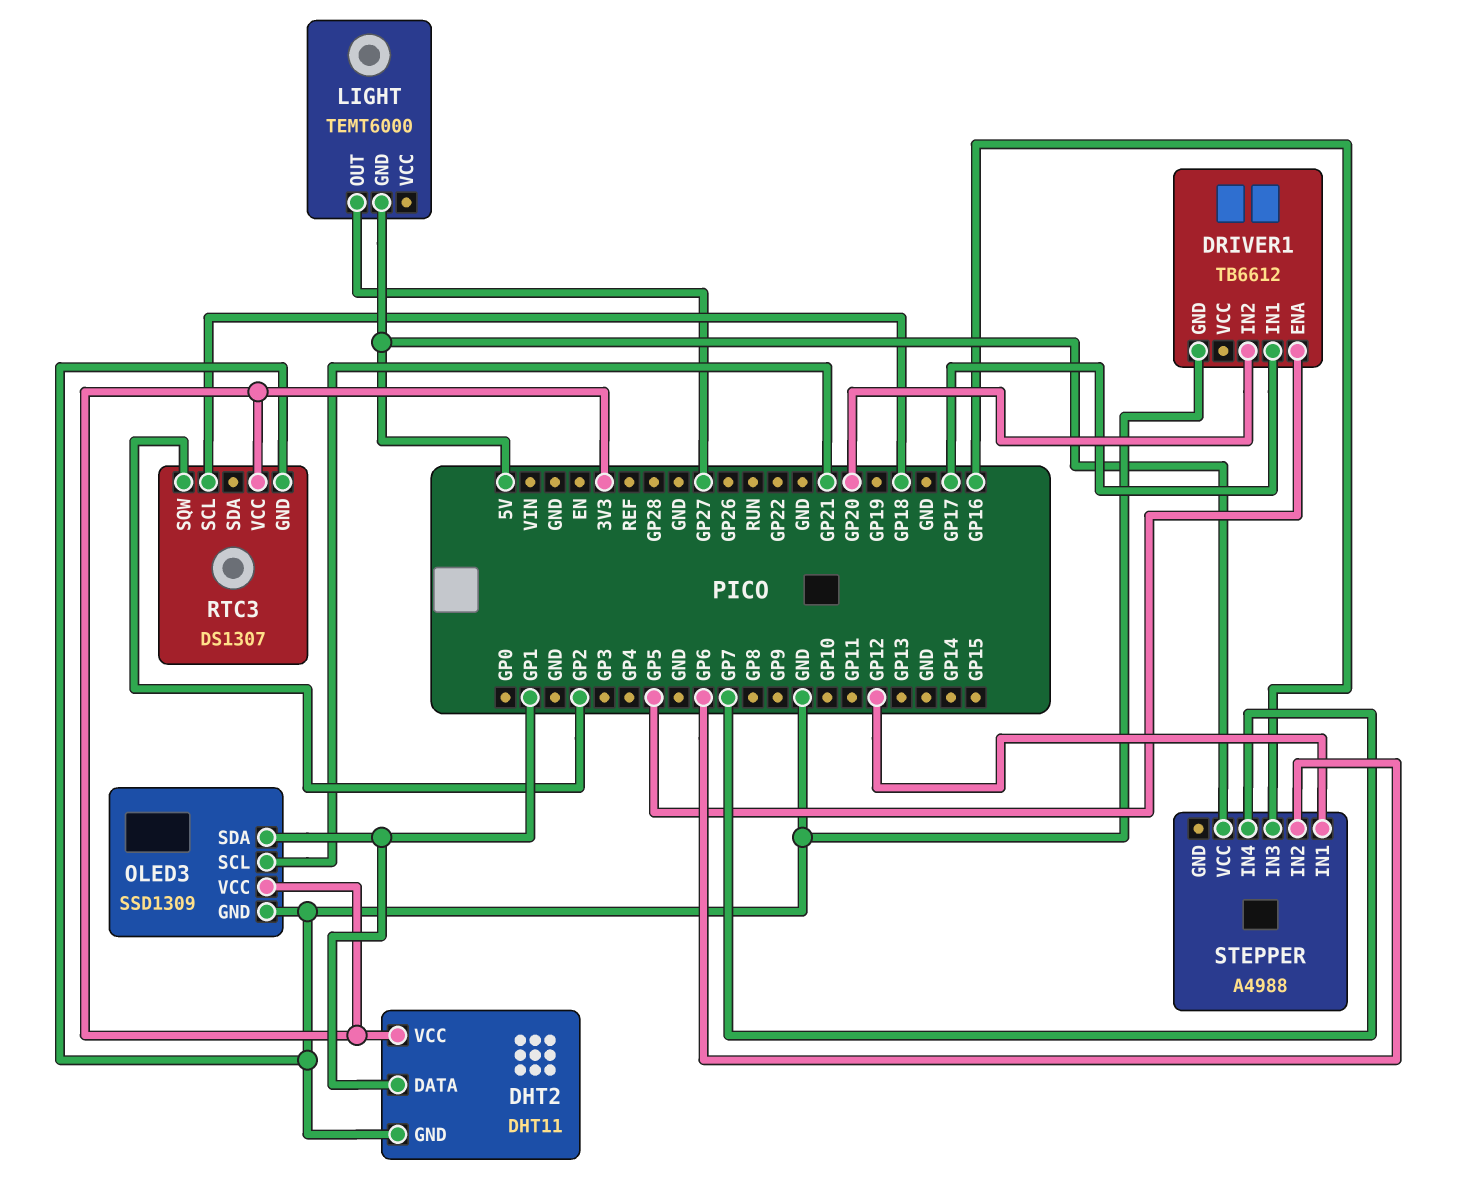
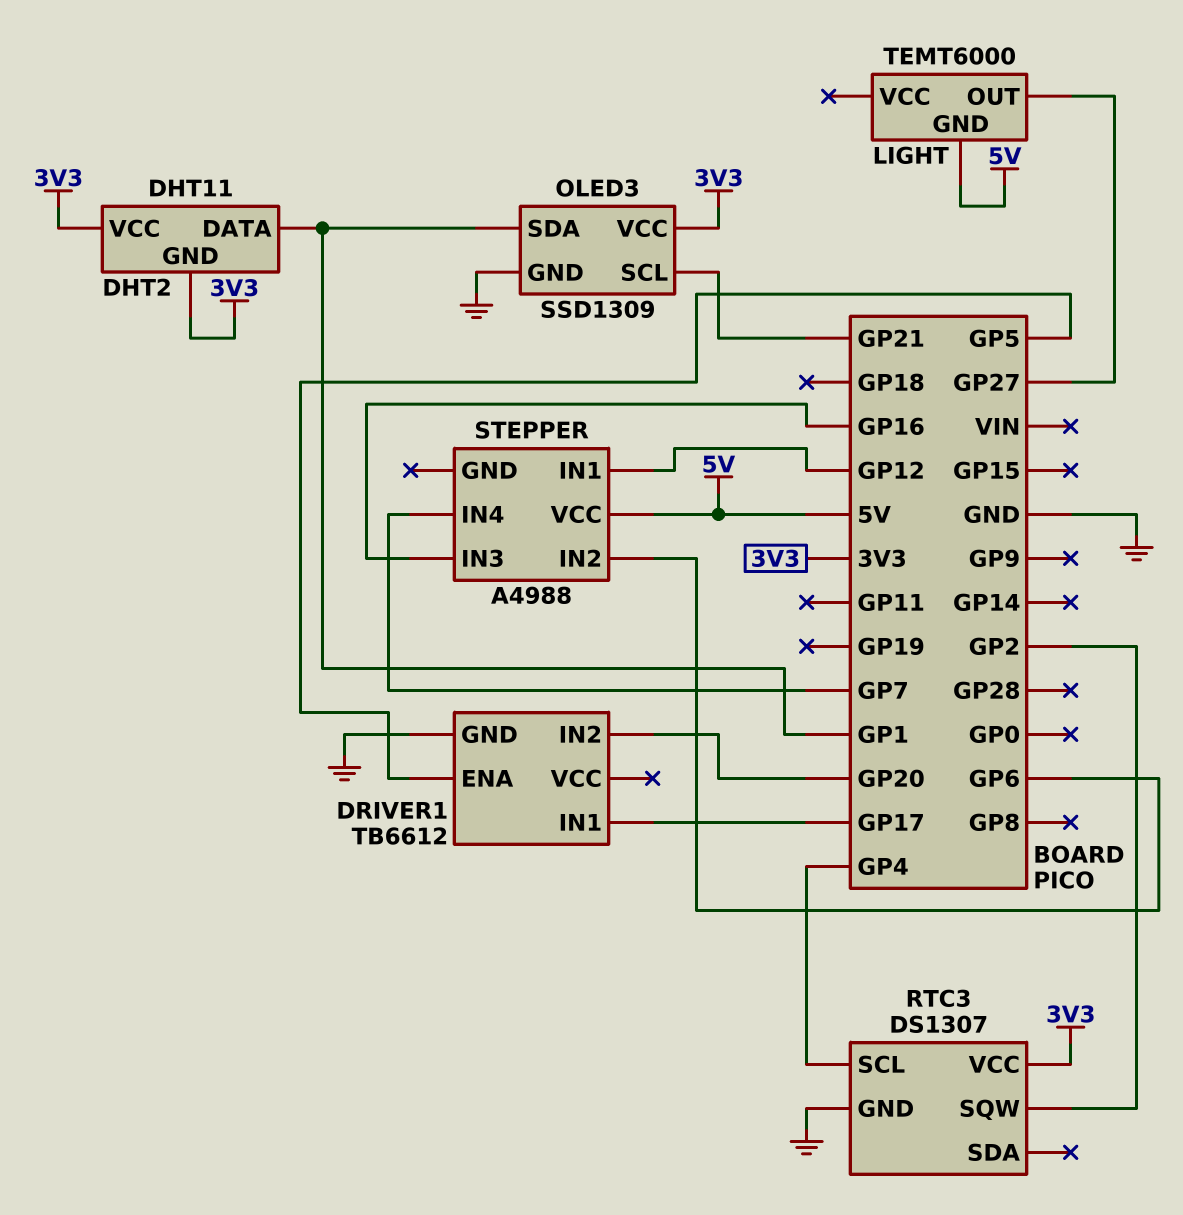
DHT2 pin GND: GND -> 3V3
RTC3 pin SCL: GP18 -> GP4

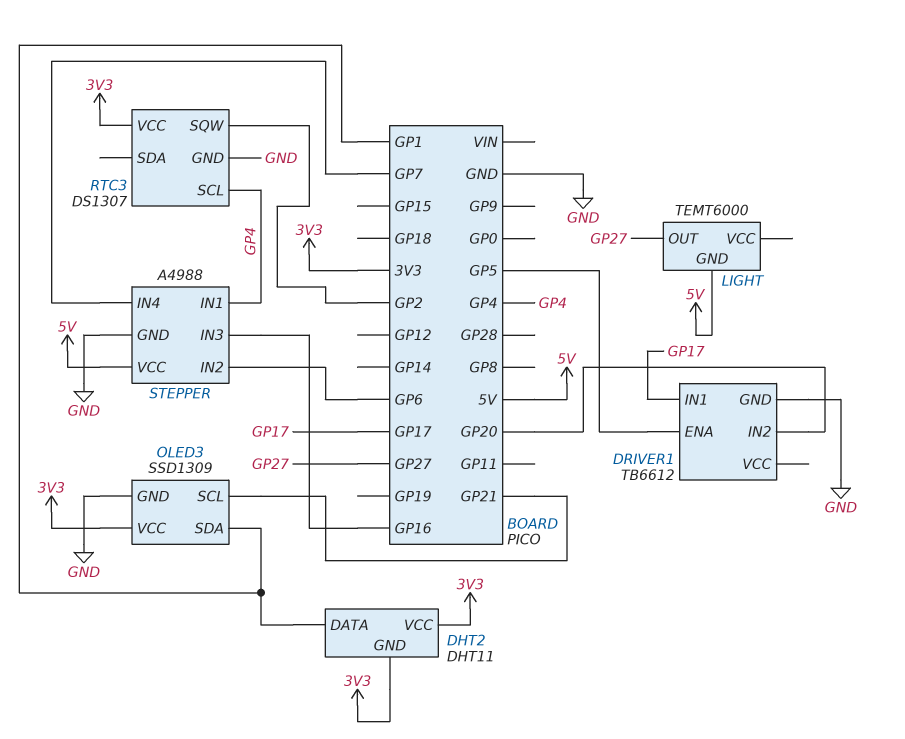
STEPPER pin GND: none -> GND
STEPPER pin IN1: GP12 -> GP4

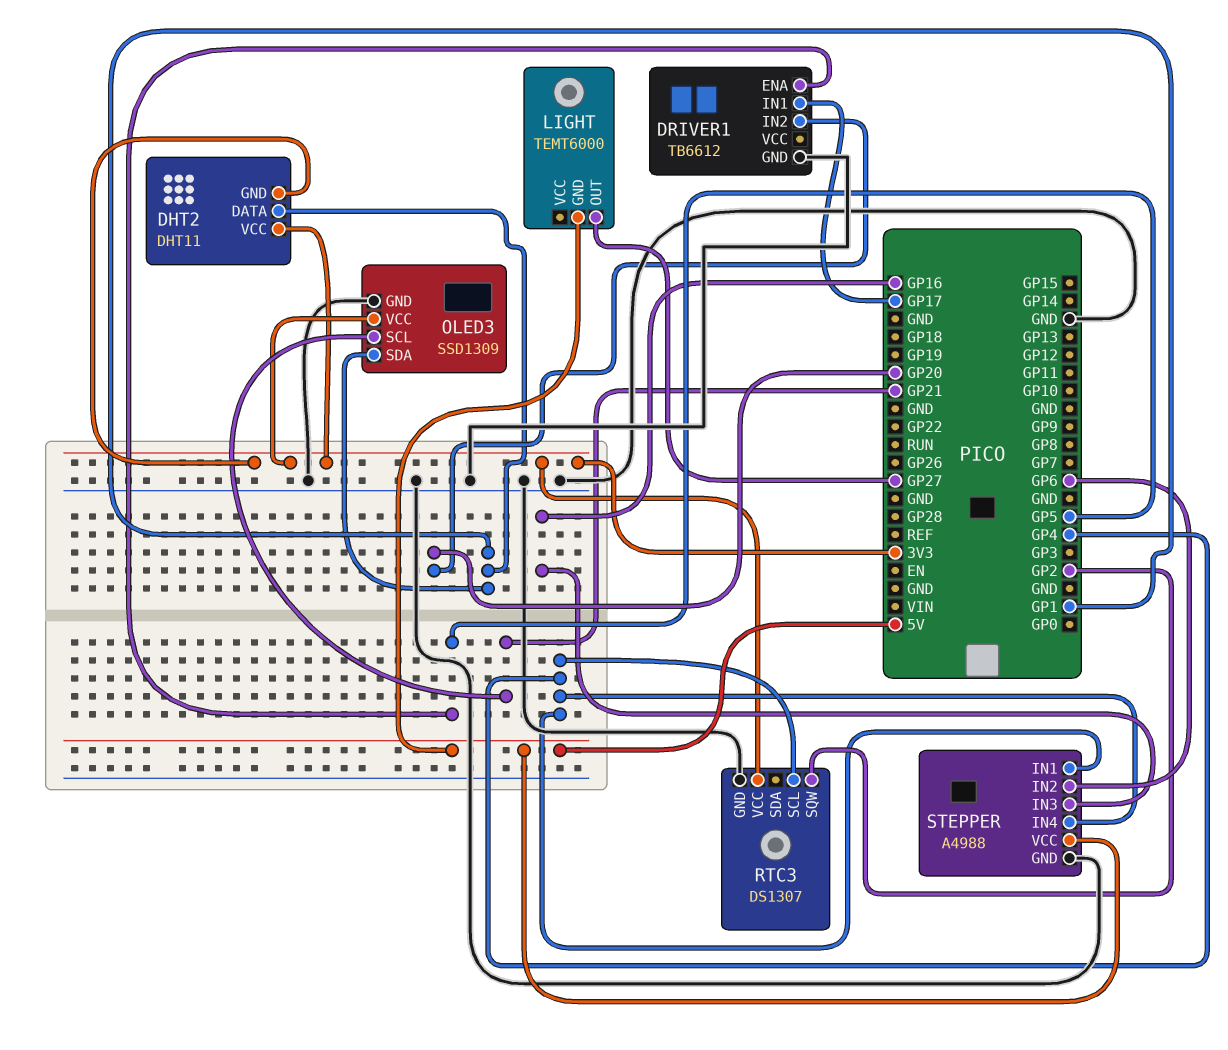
STEPPER pin IN4: GP7 -> GP4

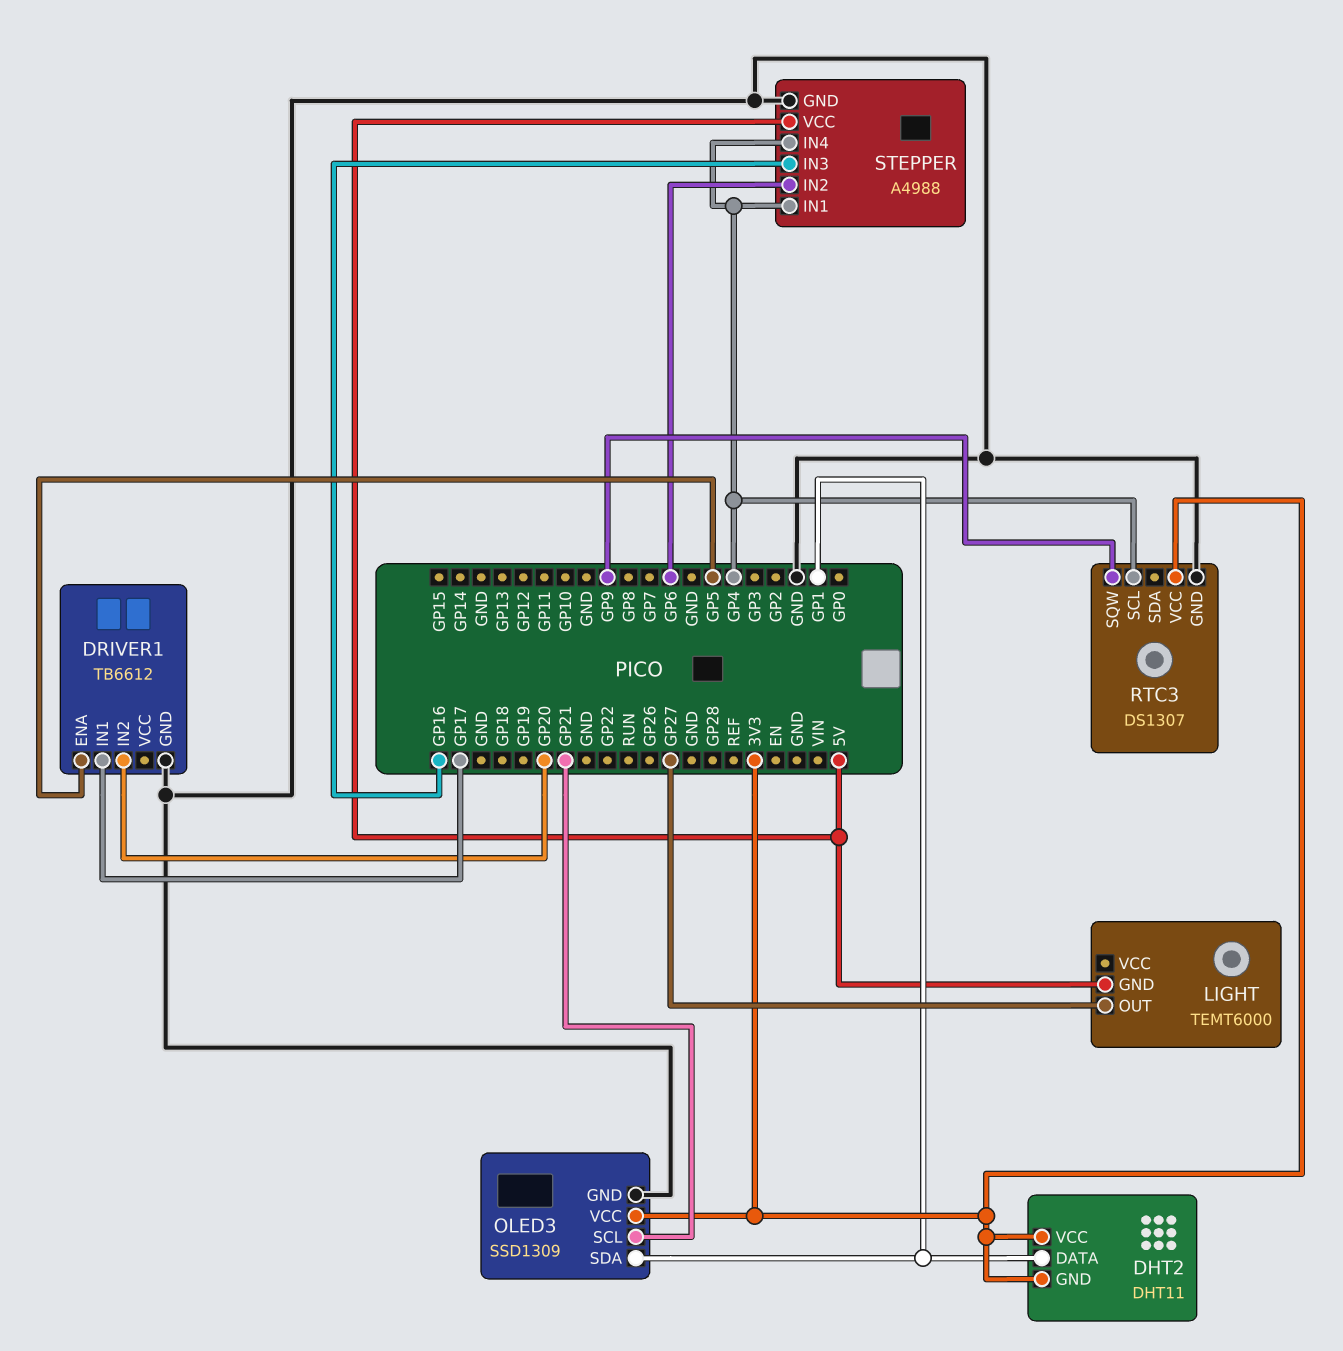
RTC3 pin SQW: GP2 -> GP9

